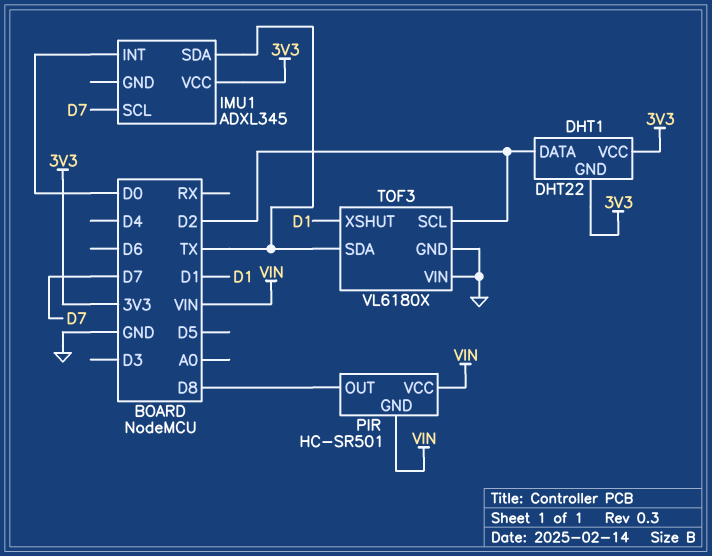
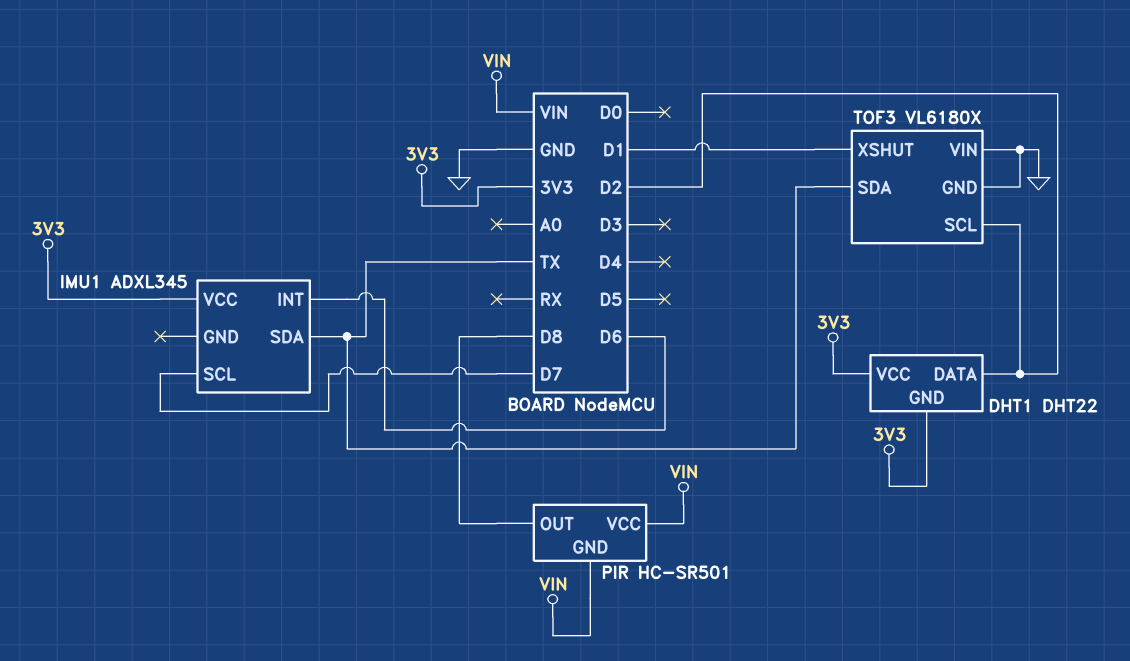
IMU1 pin INT: D0 -> D6

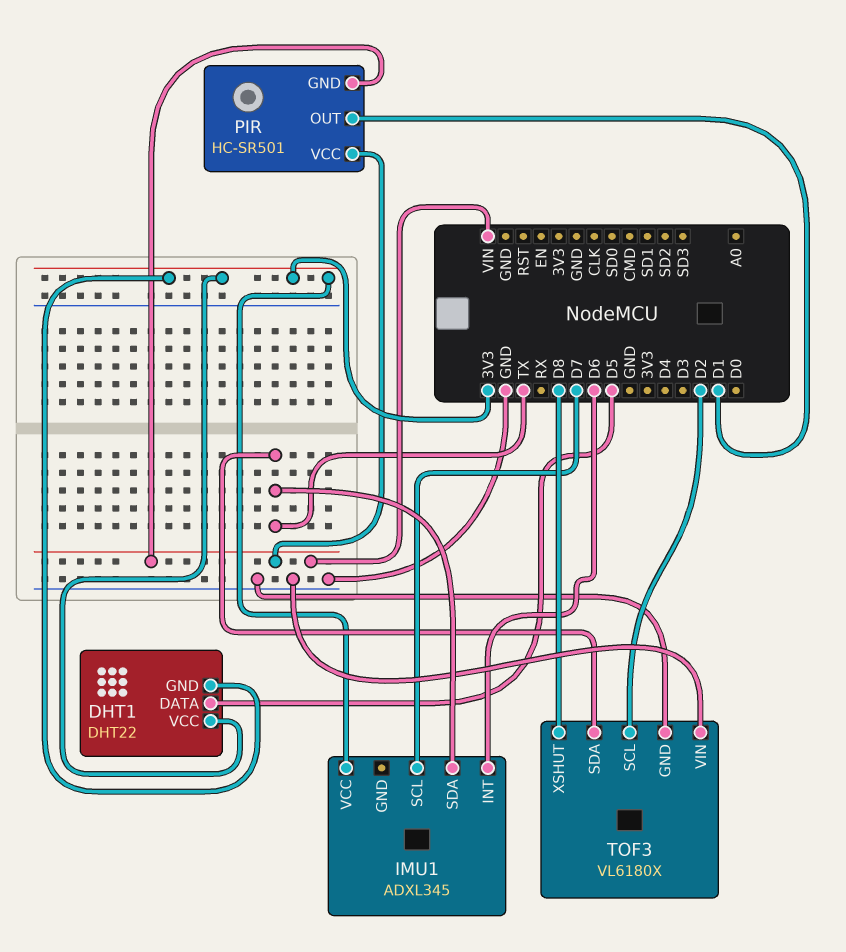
DHT1 pin DATA: D2 -> D5
PIR pin OUT: D8 -> D1
TOF3 pin XSHUT: D1 -> D8

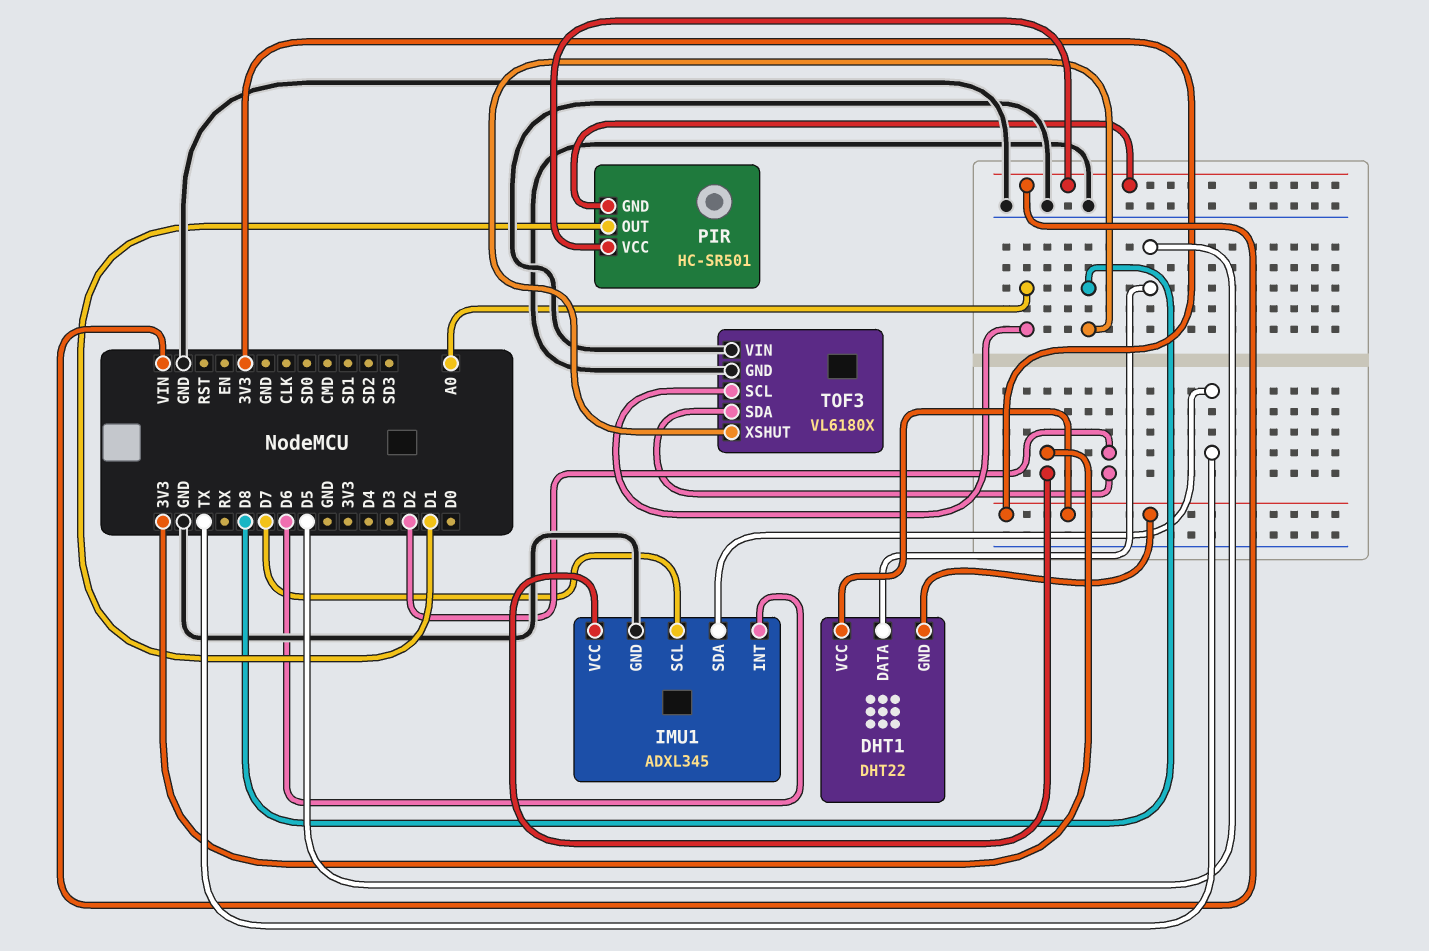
IMU1 pin GND: none -> GND
TOF3 pin SCL: D2 -> A0
TOF3 pin SDA: TX -> D2

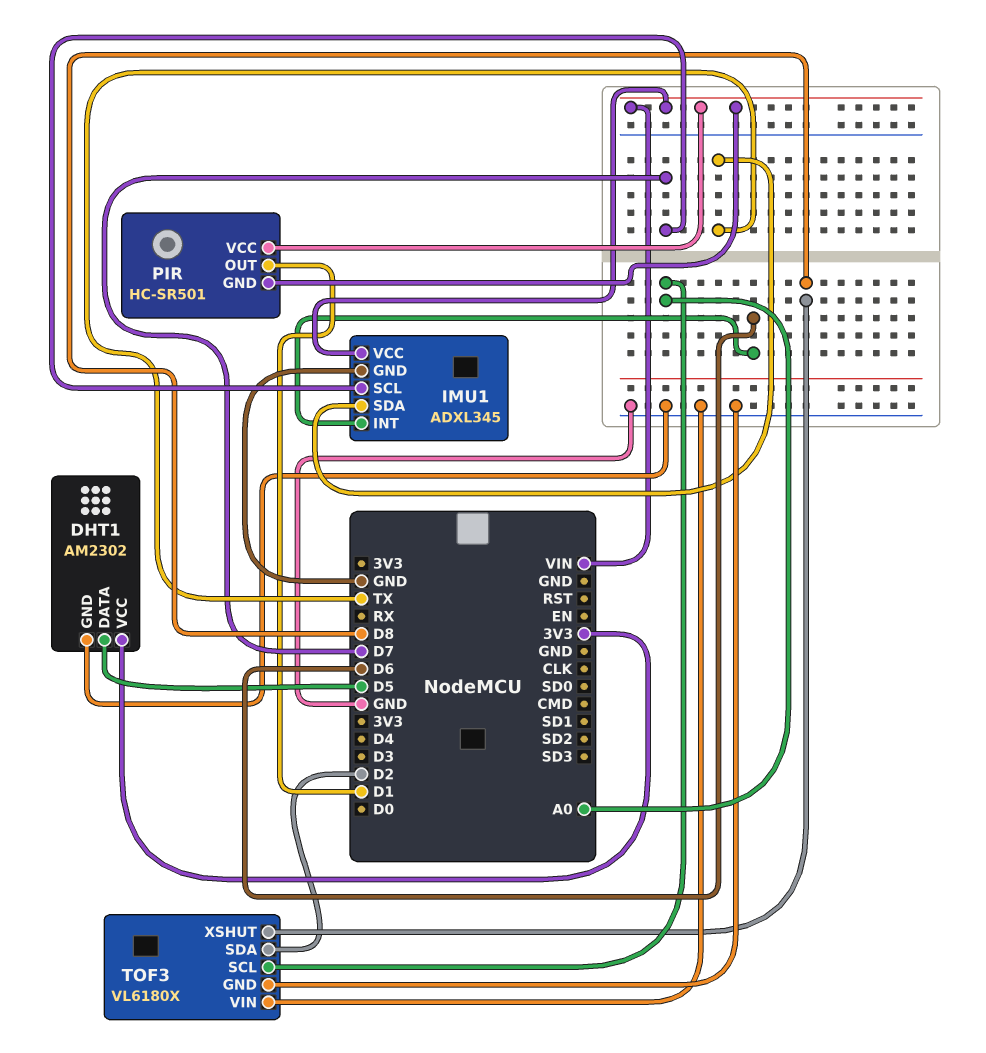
DHT1: DHT22 -> AM2302
DHT1 pin GND: 3V3 -> GND
IMU1 pin VCC: 3V3 -> VIN

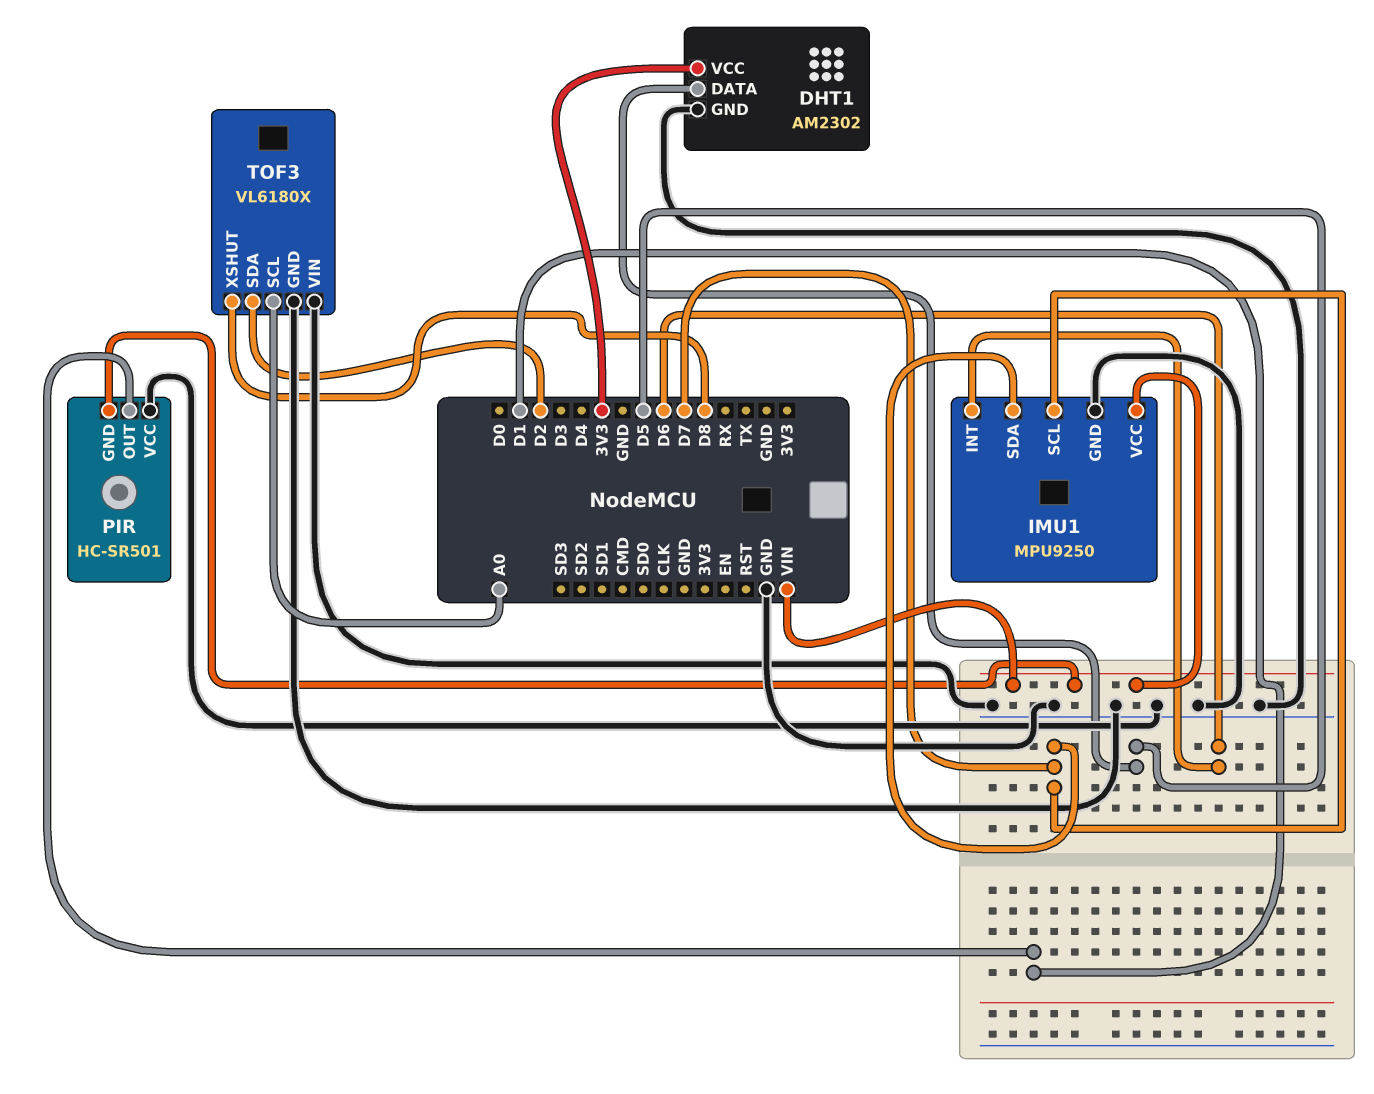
IMU1: ADXL345 -> MPU9250
IMU1 pin SDA: TX -> D7
PIR pin VCC: VIN -> GND

